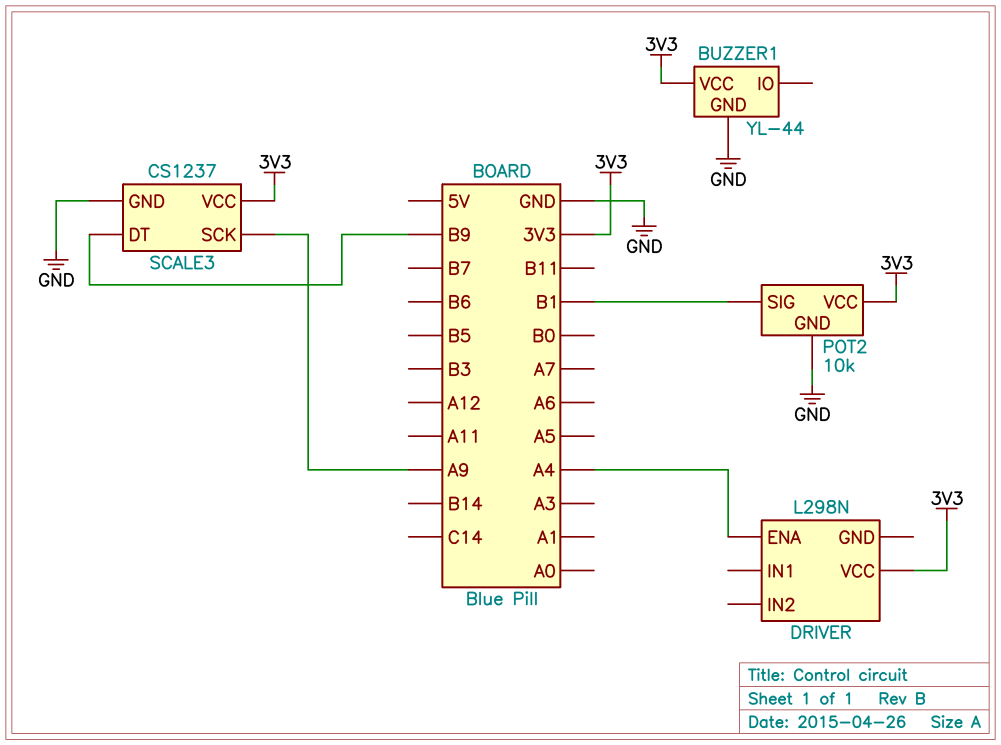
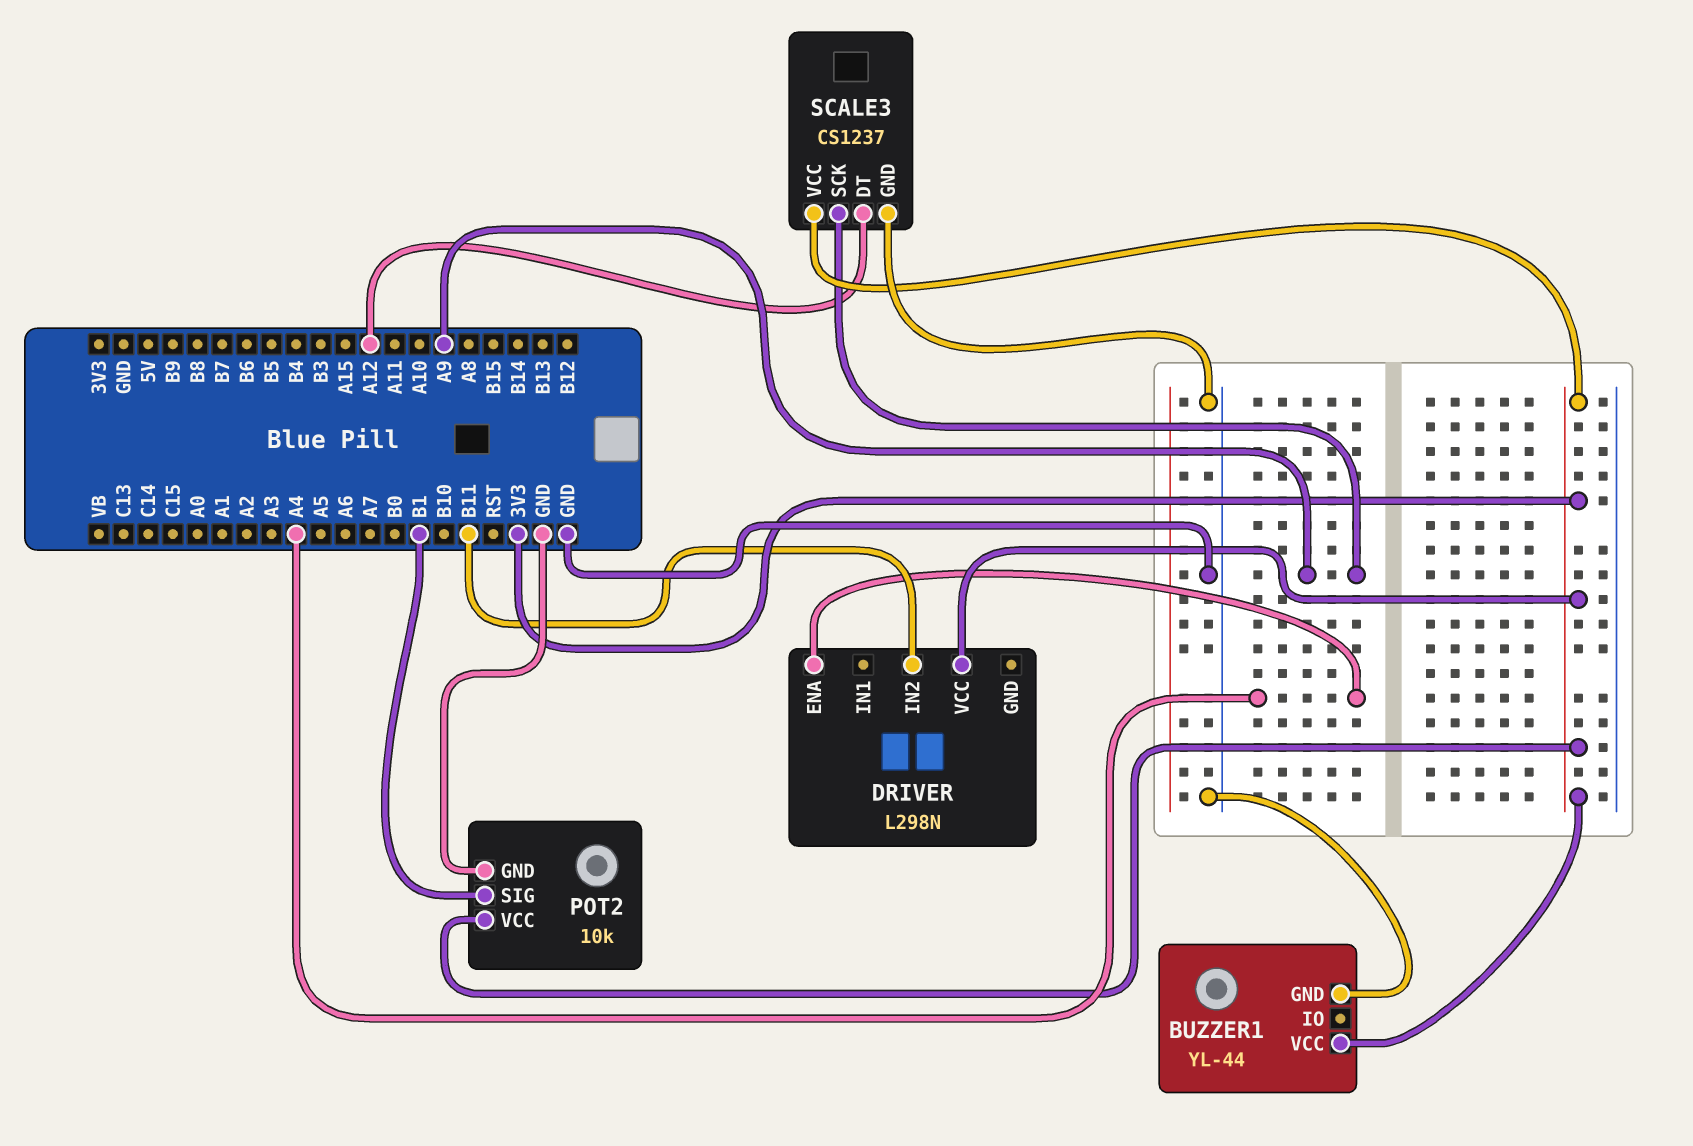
DRIVER pin IN2: none -> B11
SCALE3 pin DT: B9 -> A12

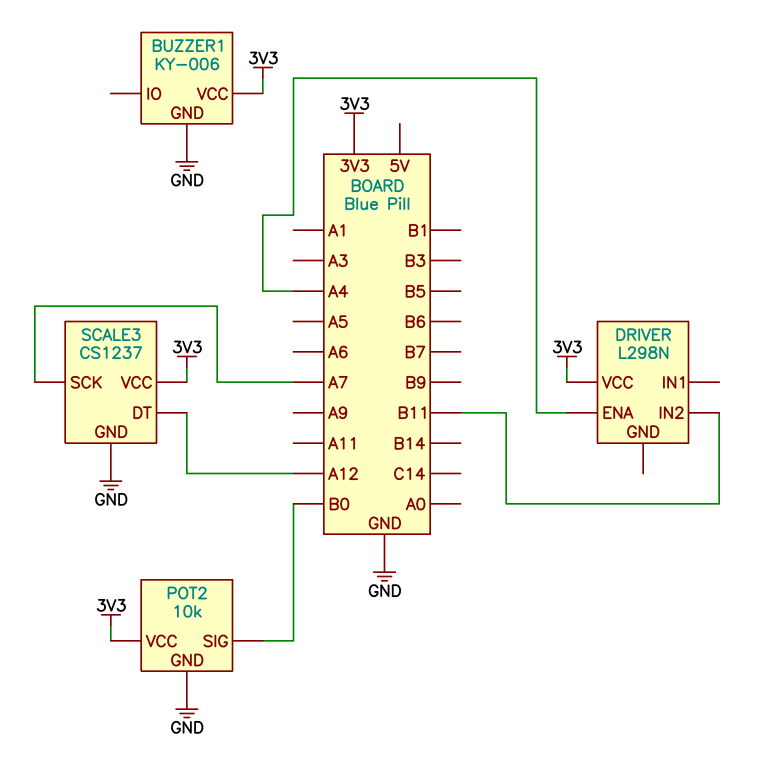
BUZZER1: YL-44 -> KY-006
POT2 pin SIG: B1 -> B0
SCALE3 pin SCK: A9 -> A7

